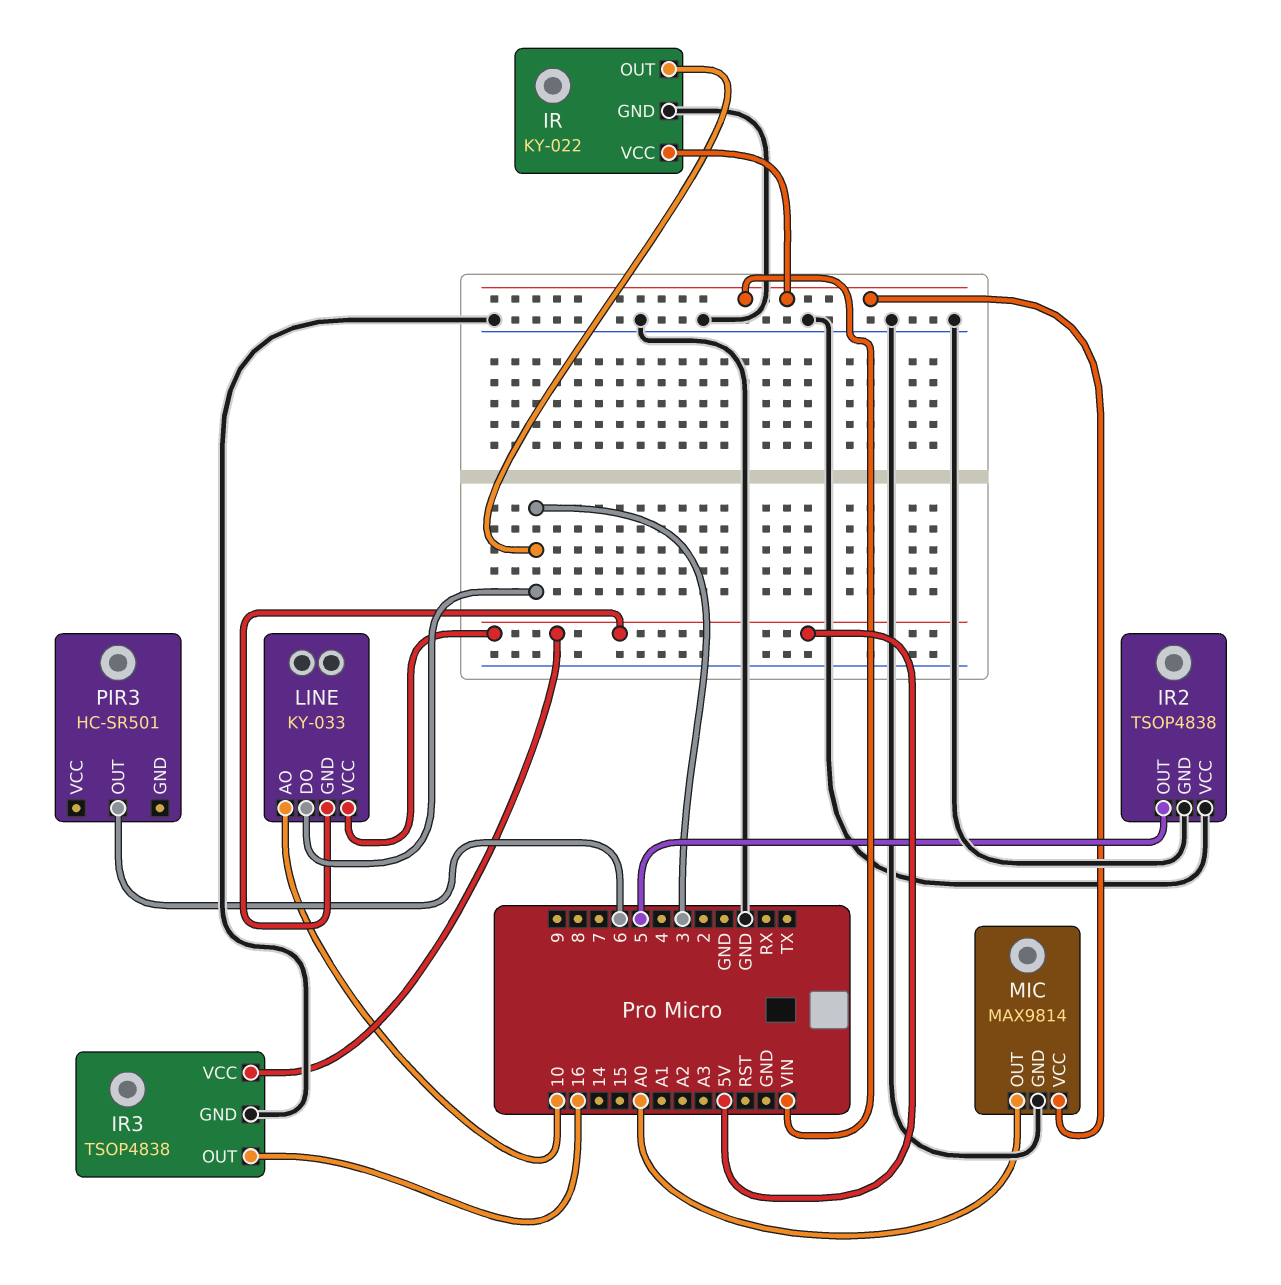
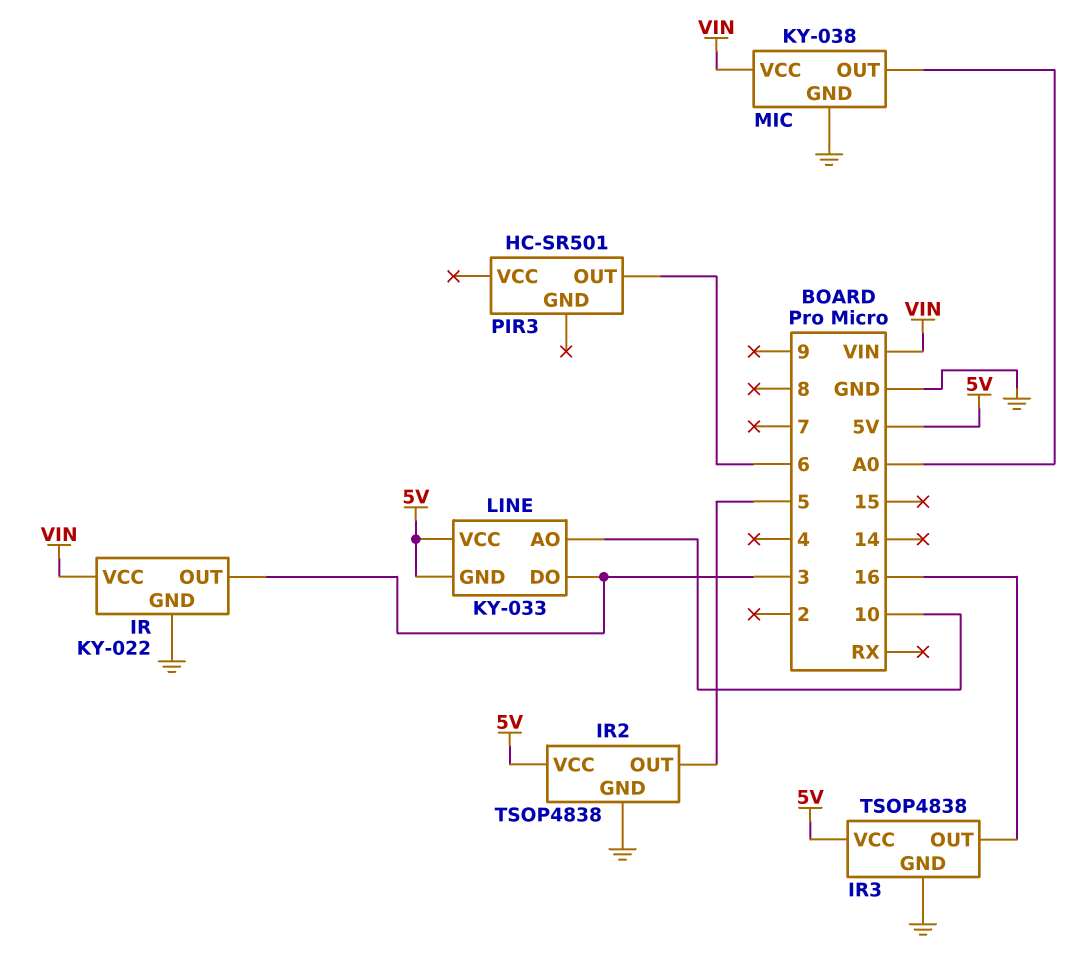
IR2 pin VCC: GND -> 5V
MIC: MAX9814 -> KY-038

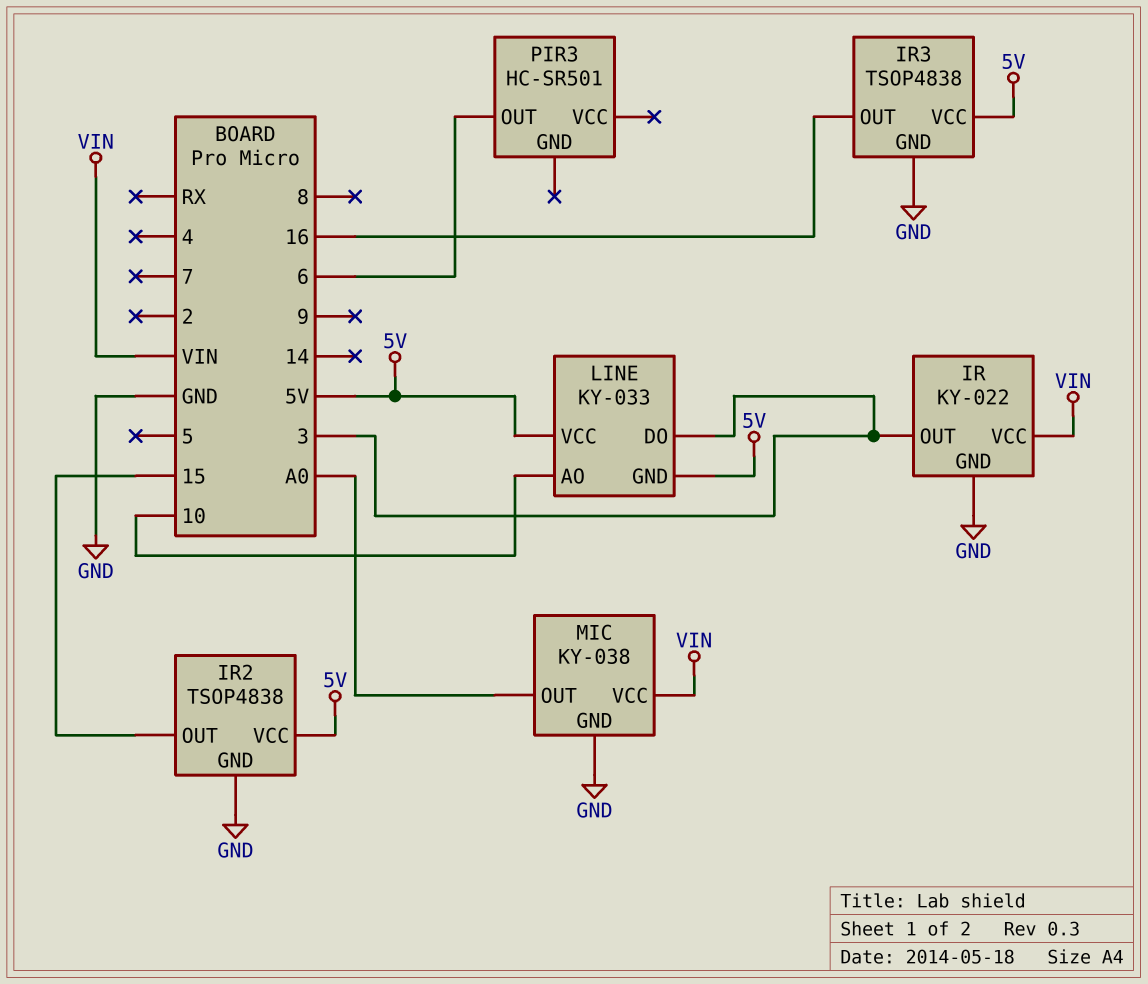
IR2 pin OUT: 5 -> 15

